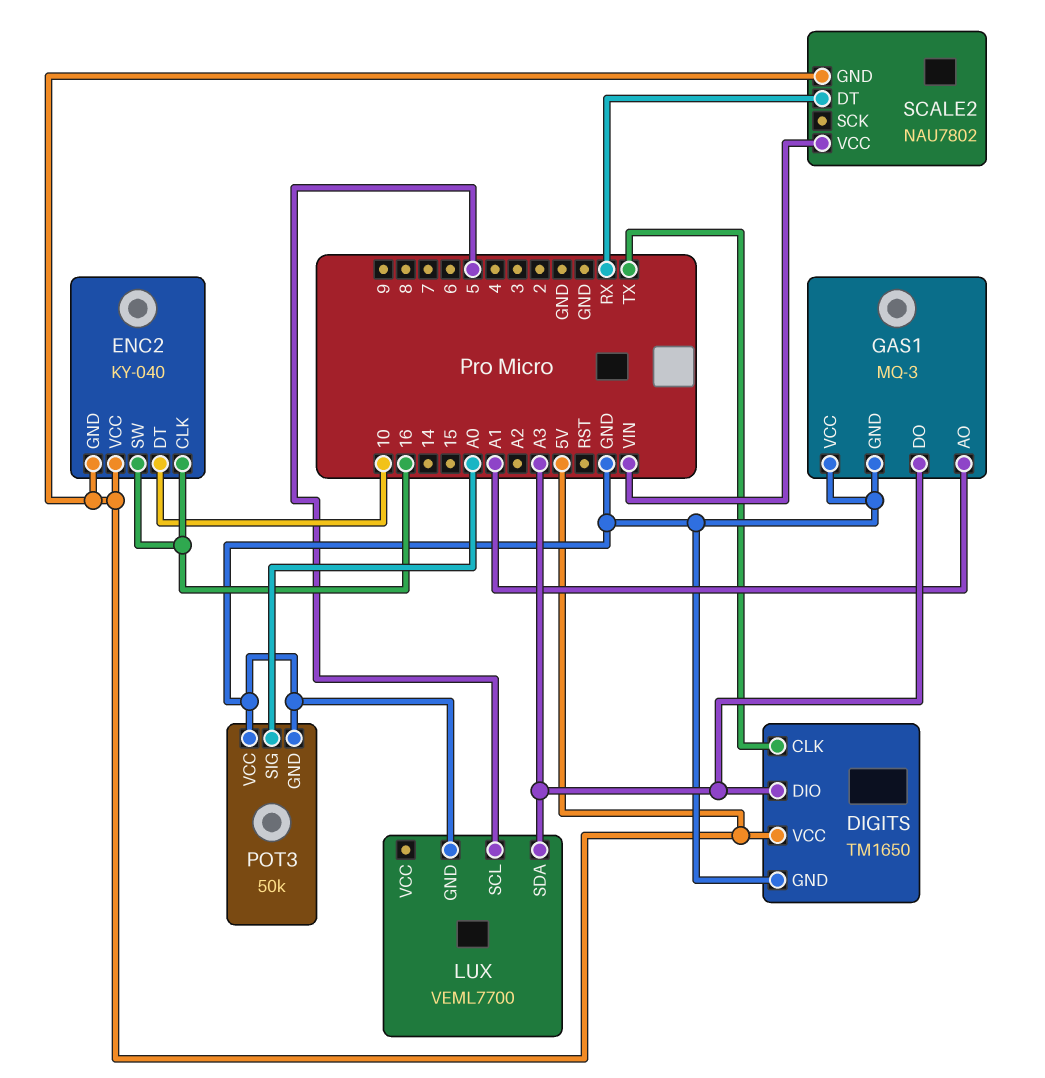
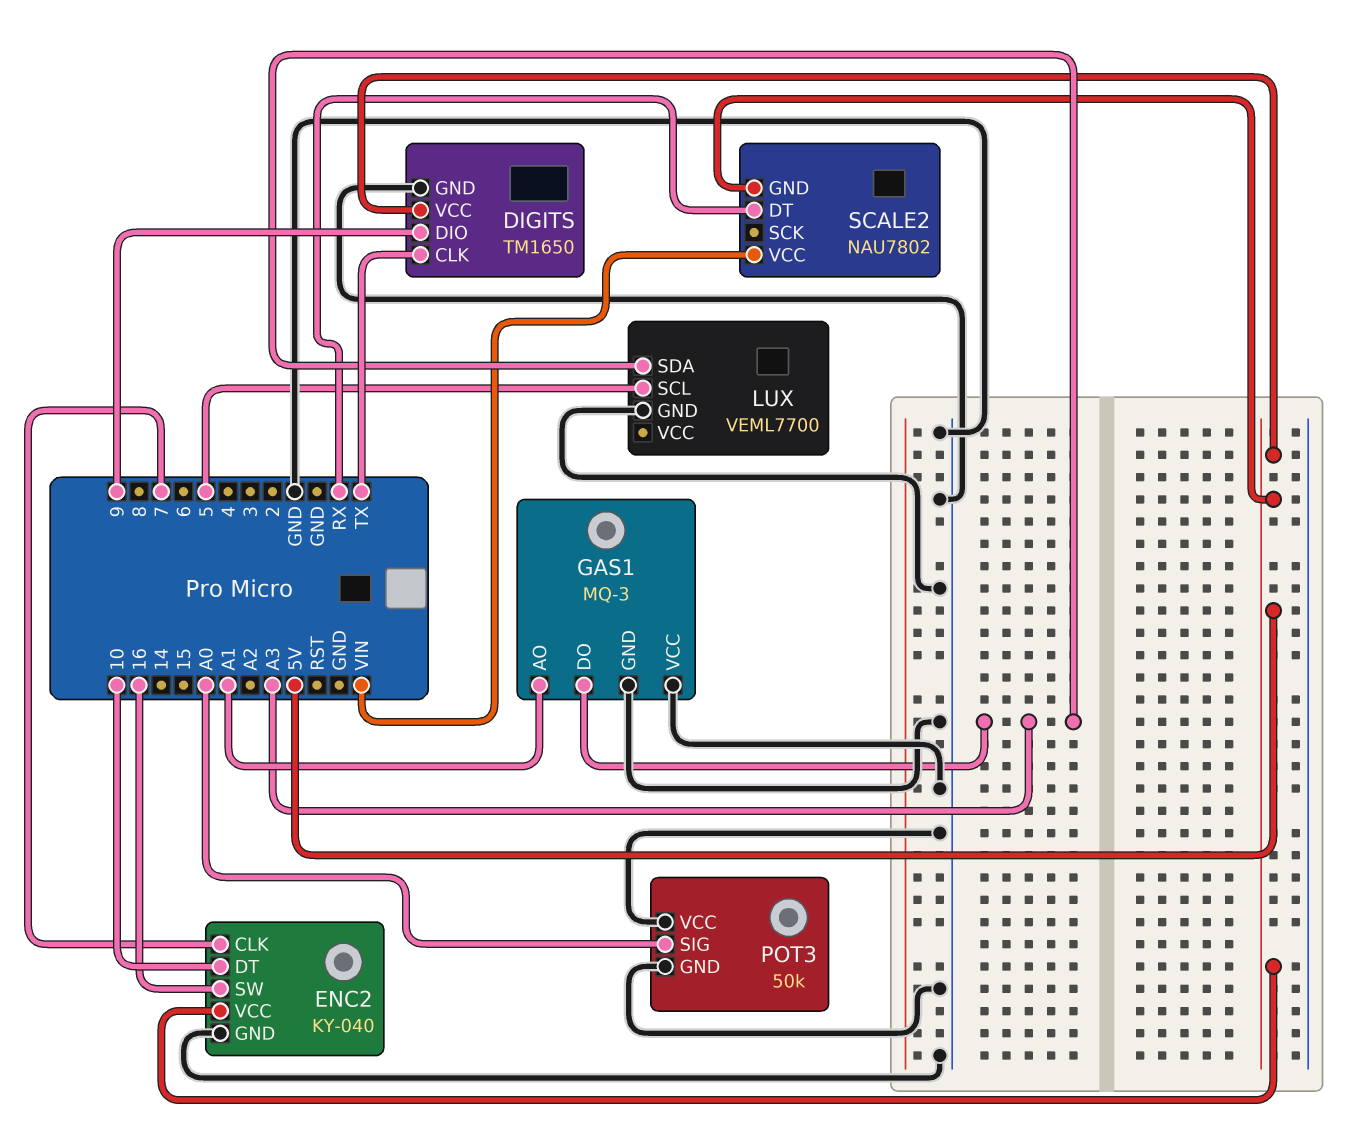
DIGITS pin DIO: A3 -> 9
ENC2 pin CLK: 16 -> 7
ENC2 pin GND: 5V -> GND

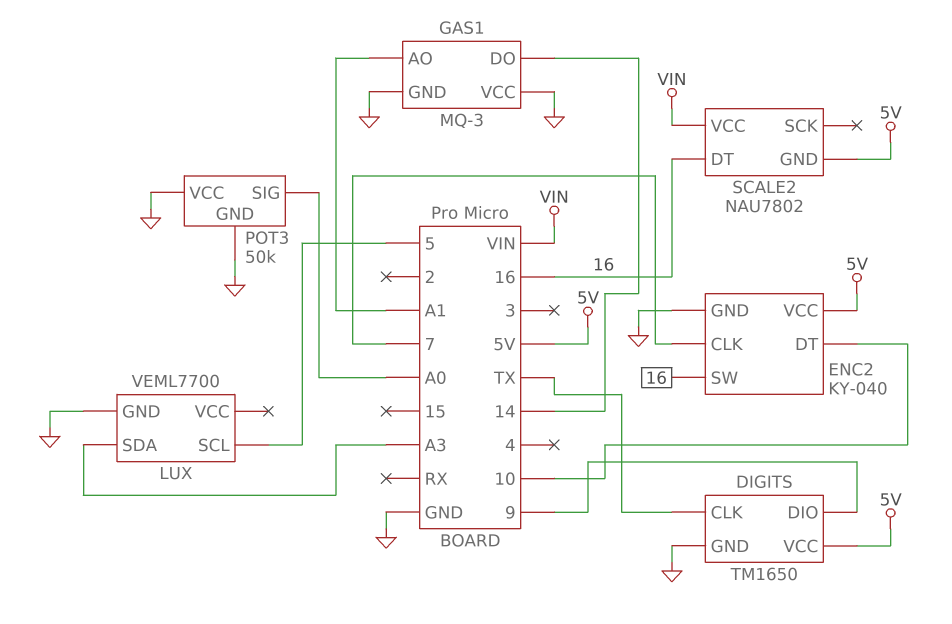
GAS1 pin DO: A3 -> 14
SCALE2 pin DT: RX -> 16

